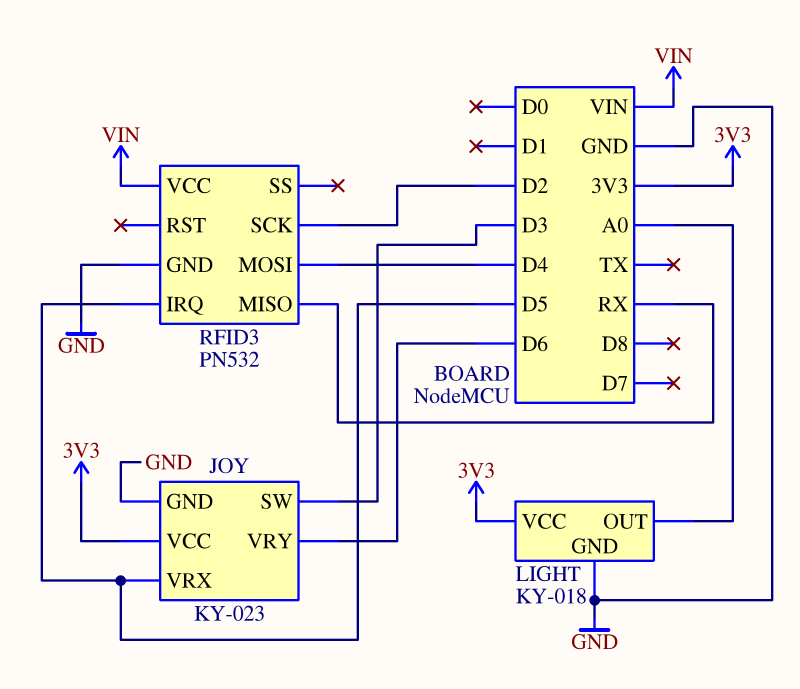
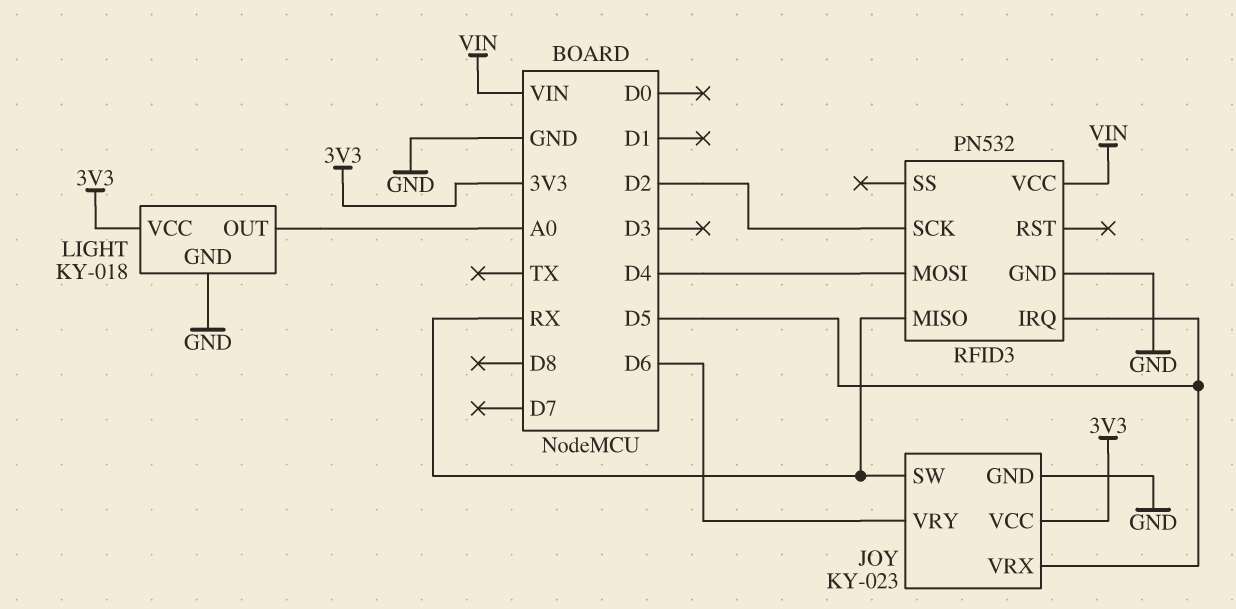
JOY pin SW: D3 -> RX

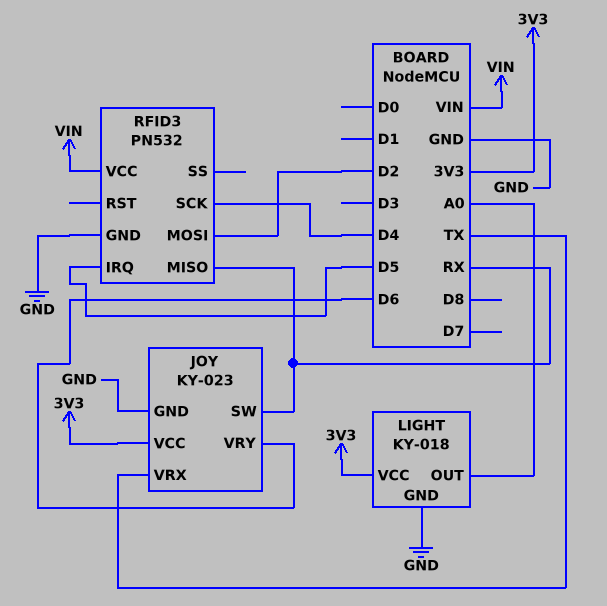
JOY pin VRX: D5 -> TX
RFID3 pin MOSI: D4 -> D2
RFID3 pin SCK: D2 -> D4

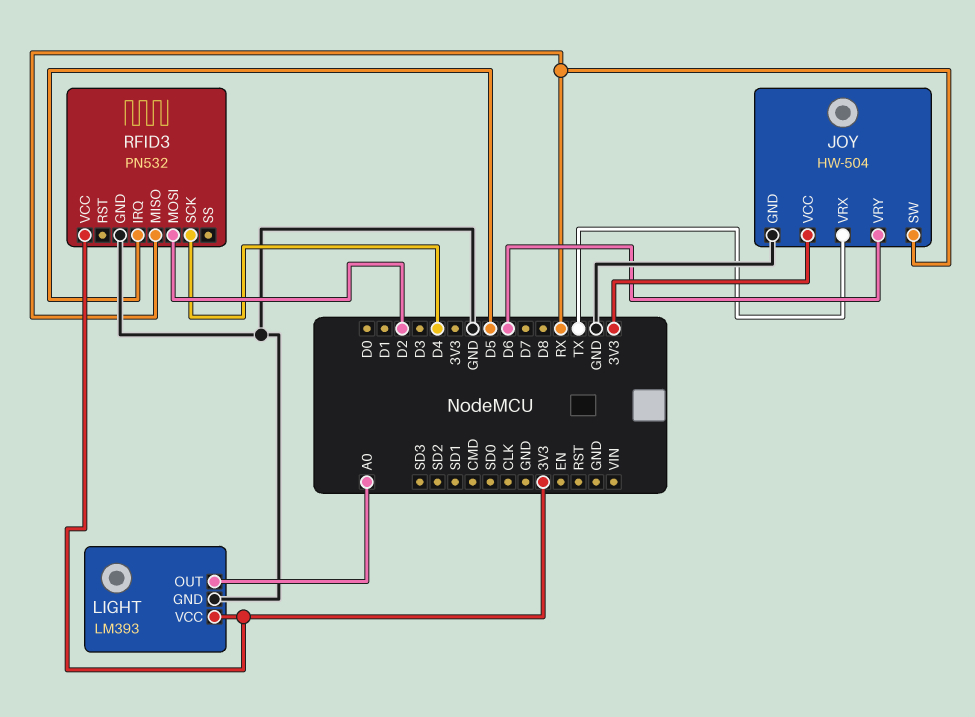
JOY: KY-023 -> HW-504
LIGHT: KY-018 -> LM393
RFID3 pin VCC: VIN -> 3V3

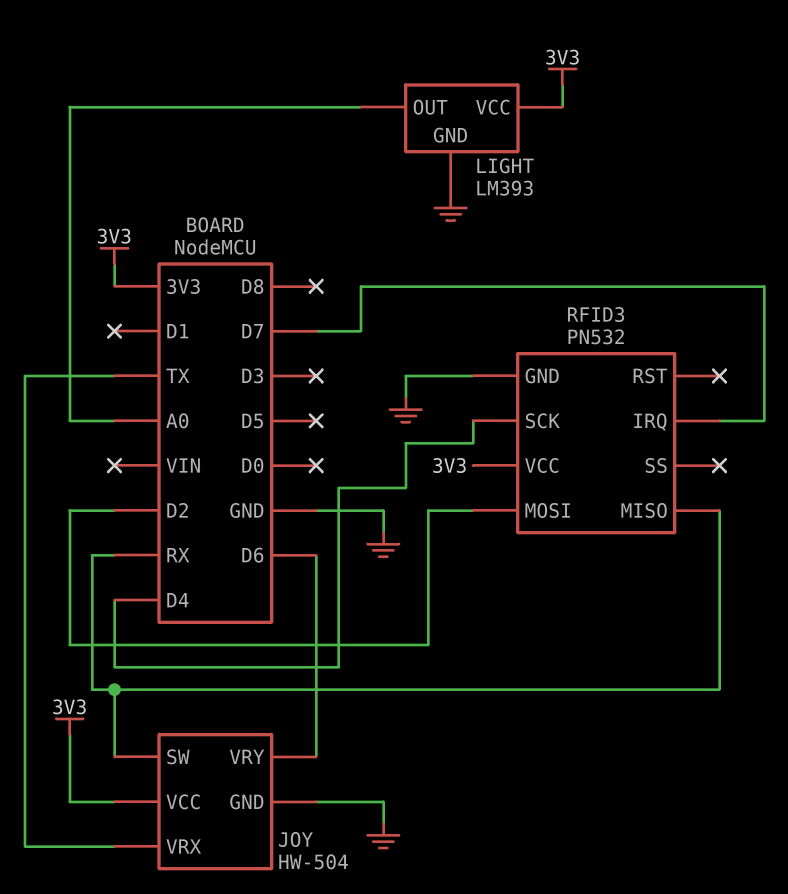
RFID3 pin IRQ: D5 -> D7

